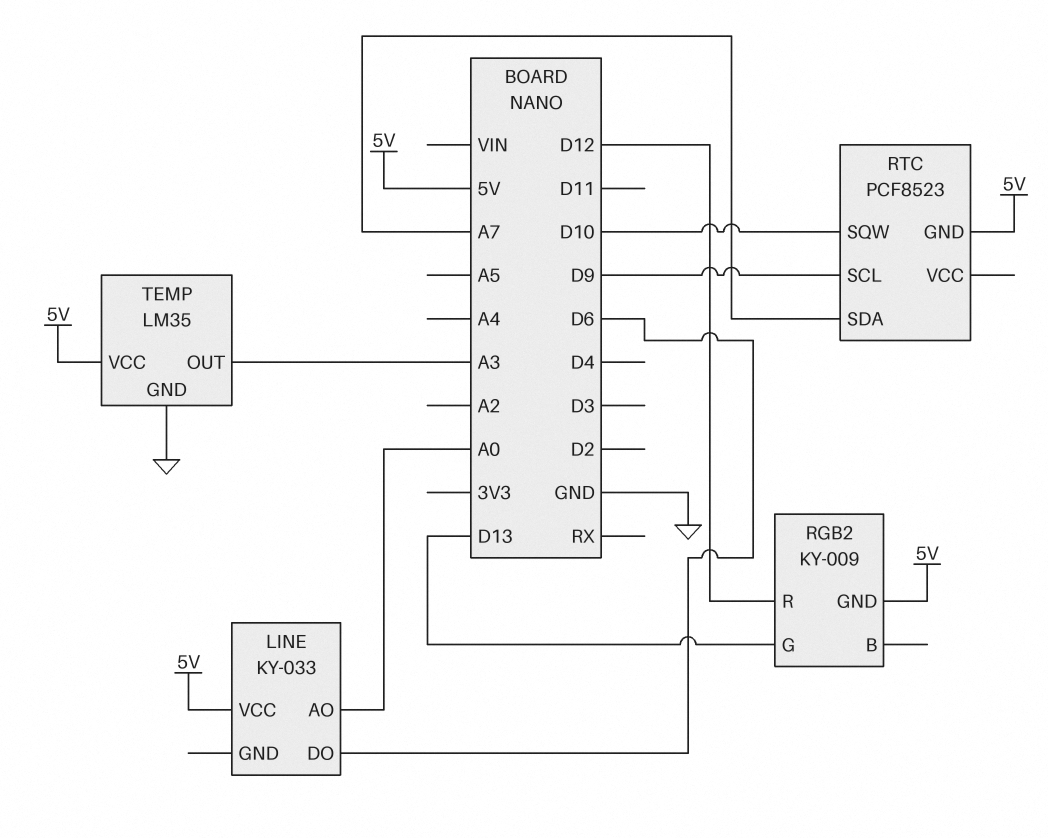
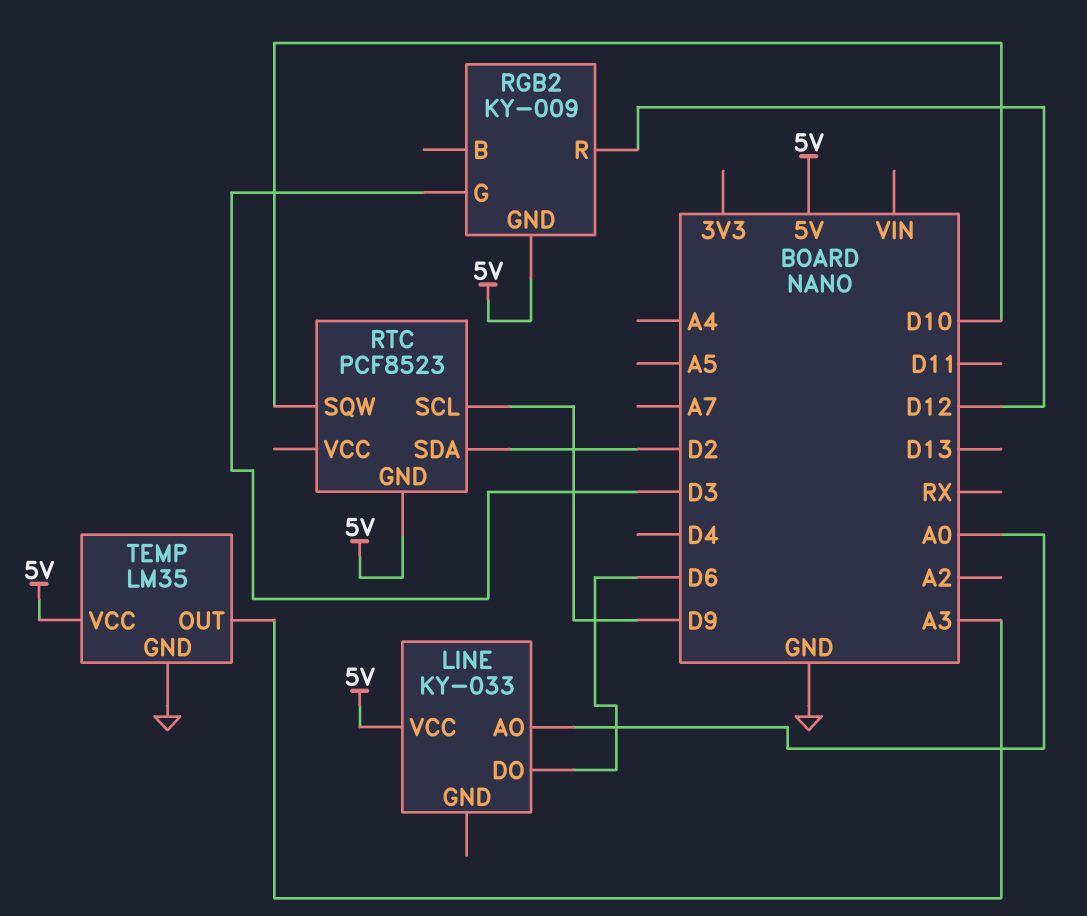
RGB2 pin G: D13 -> D3
RTC pin SDA: A7 -> D2

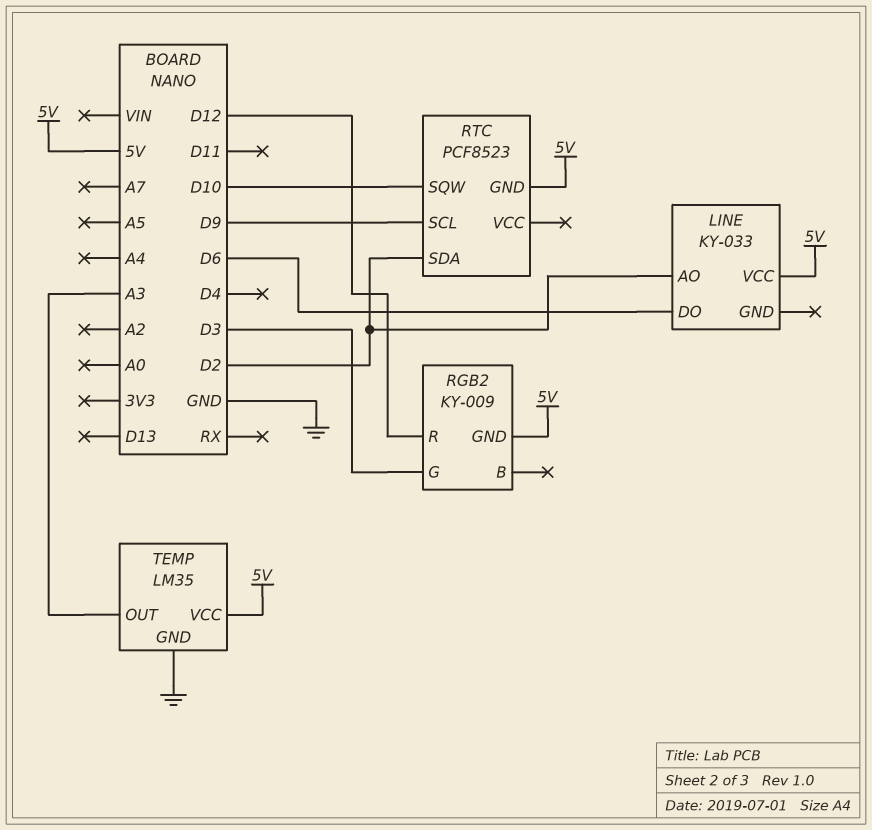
LINE pin AO: A0 -> D2

